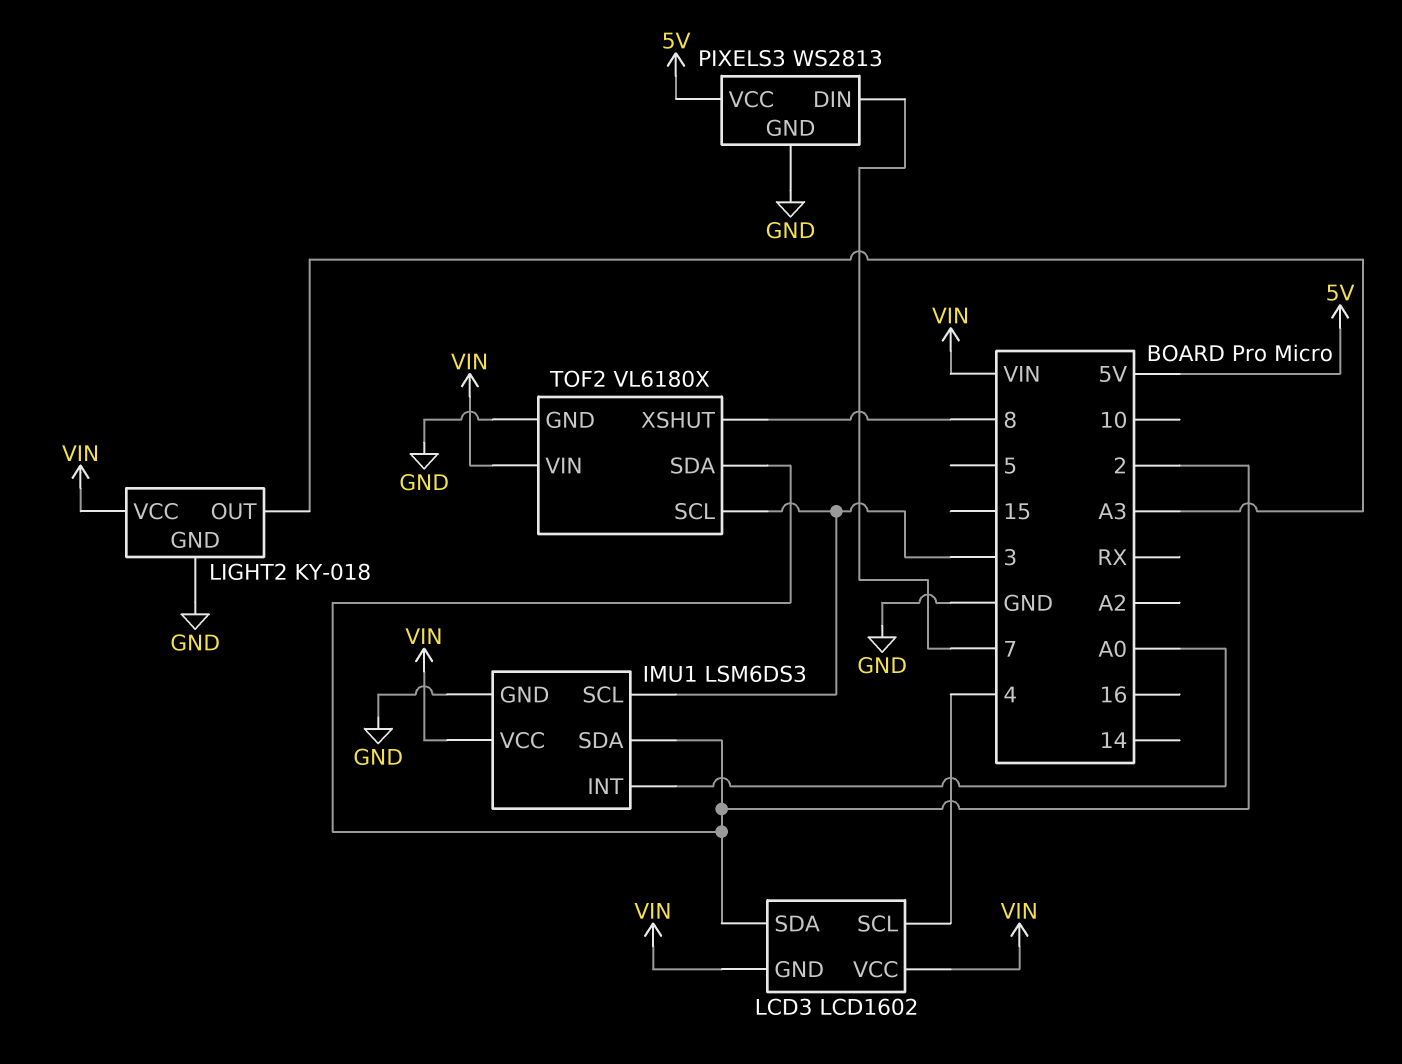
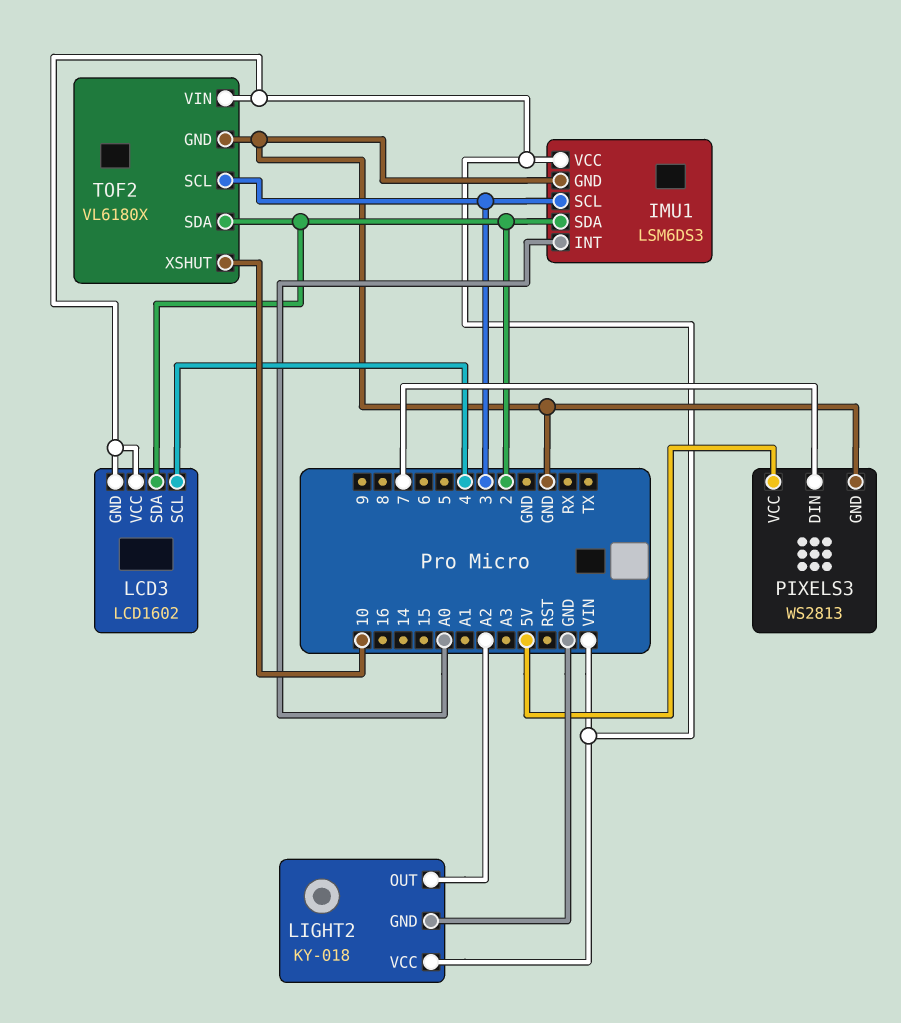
LIGHT2 pin OUT: A3 -> A2
TOF2 pin XSHUT: 8 -> 10

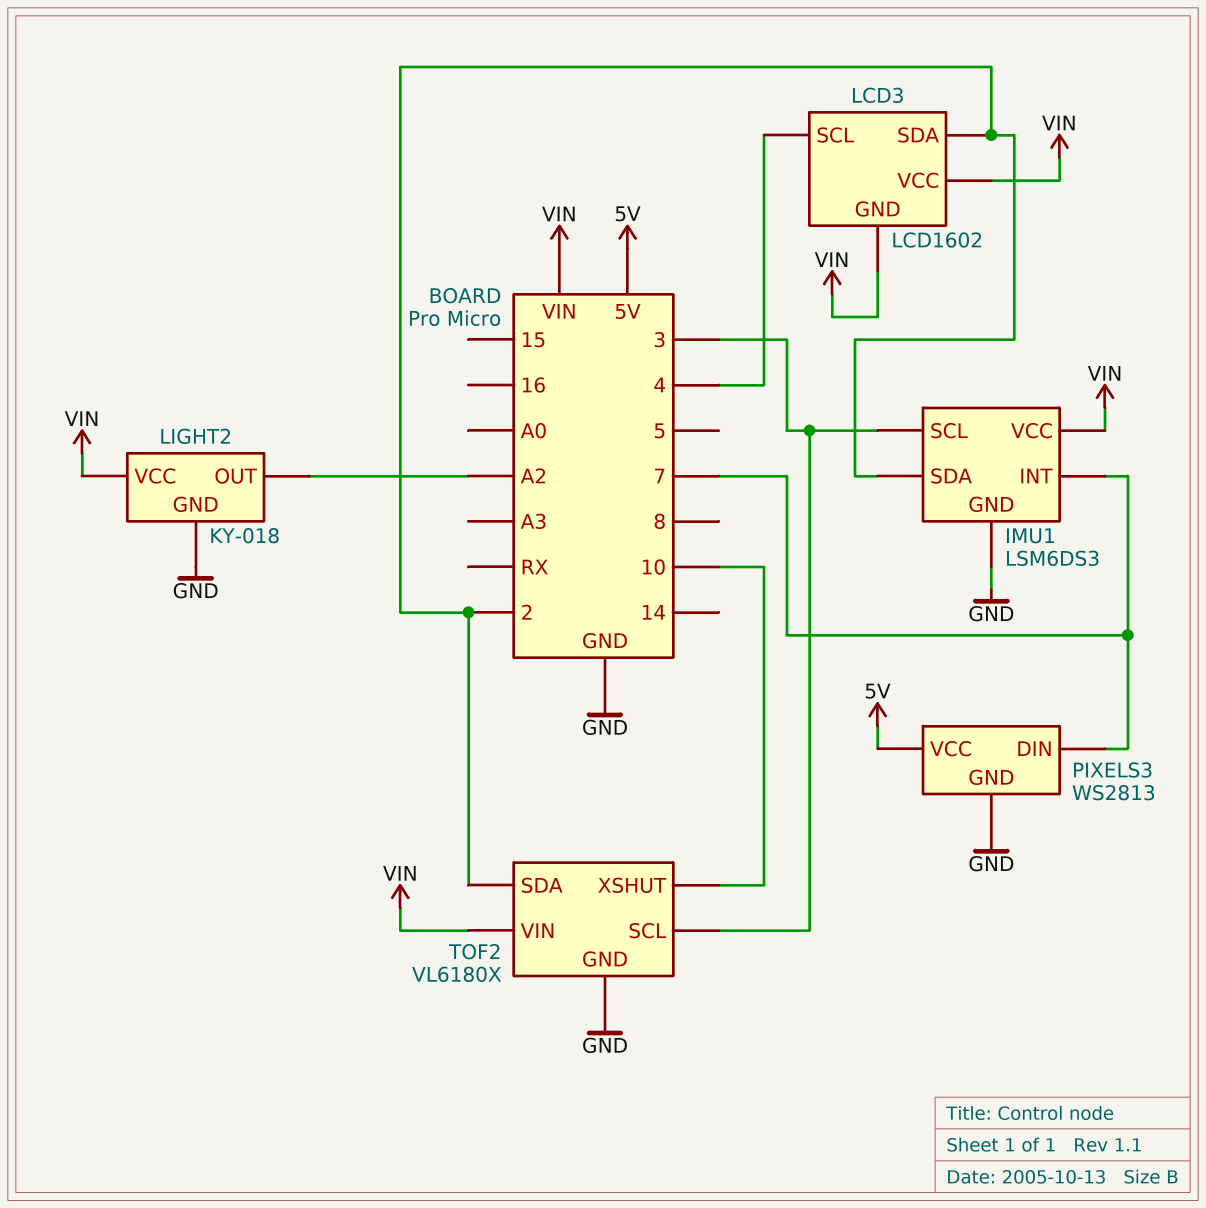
IMU1 pin INT: A0 -> 7

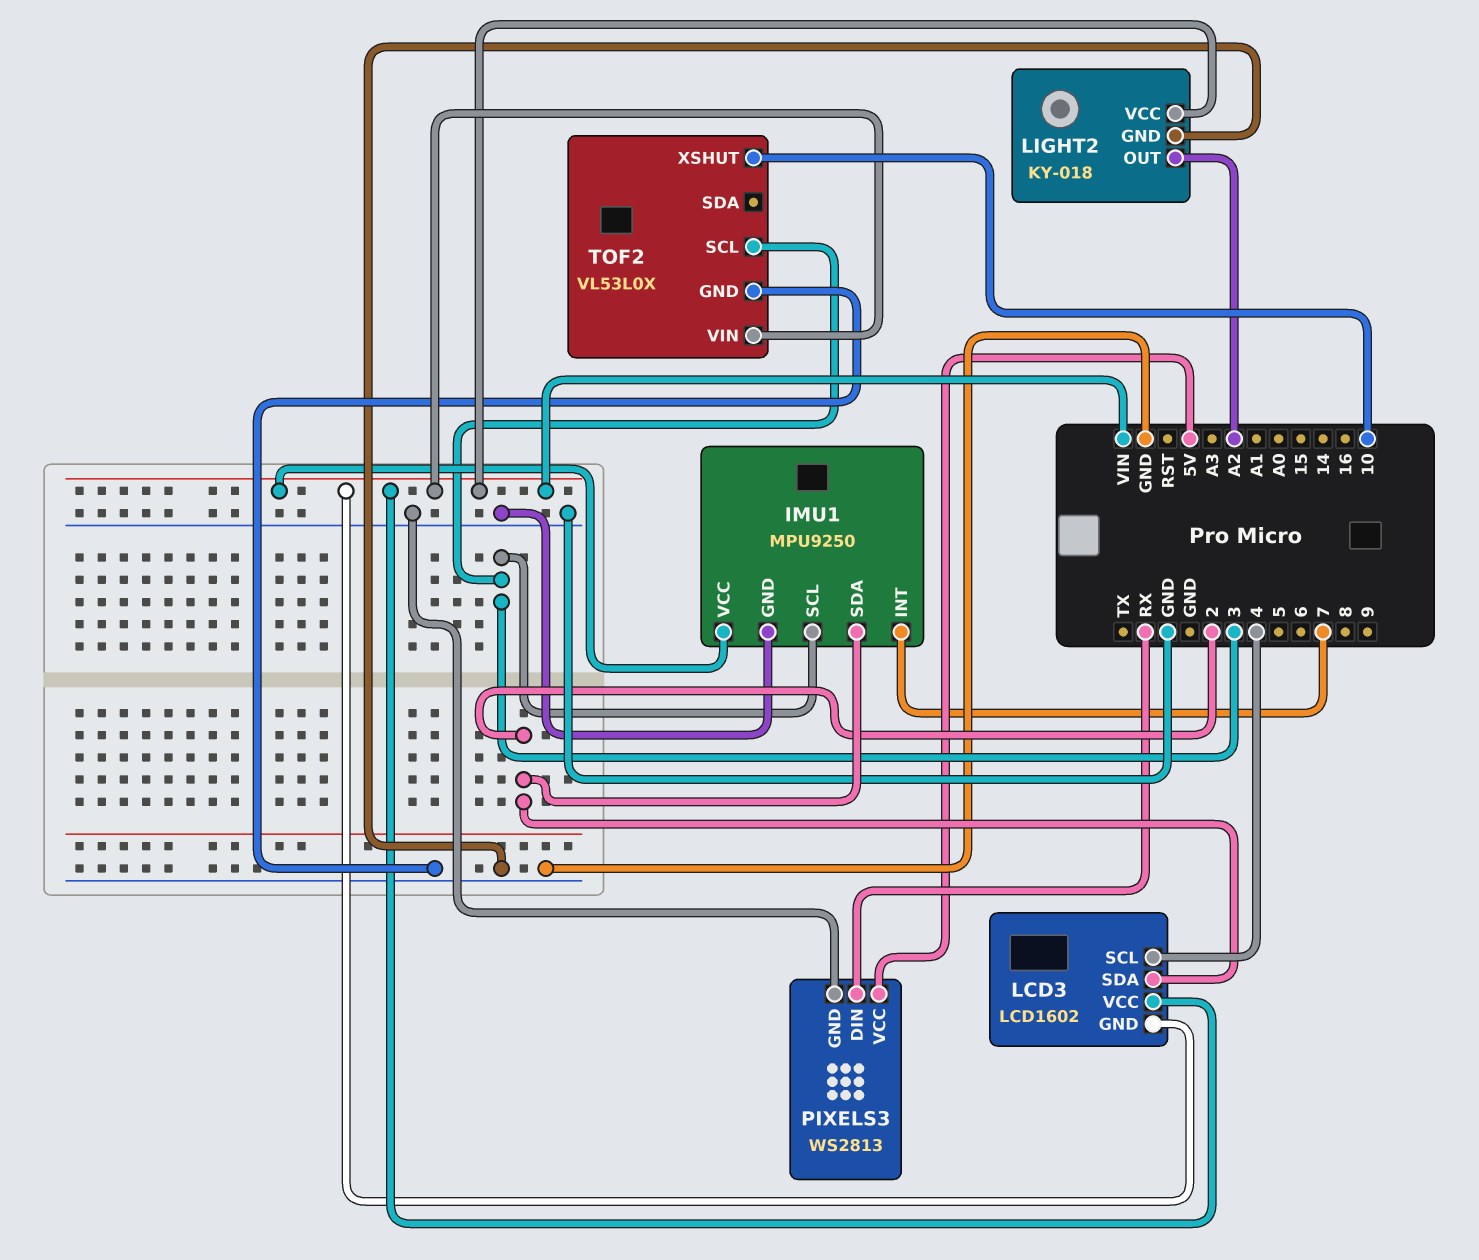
IMU1: LSM6DS3 -> MPU9250
PIXELS3 pin DIN: 7 -> RX
TOF2: VL6180X -> VL53L0X
TOF2 pin SDA: 2 -> none

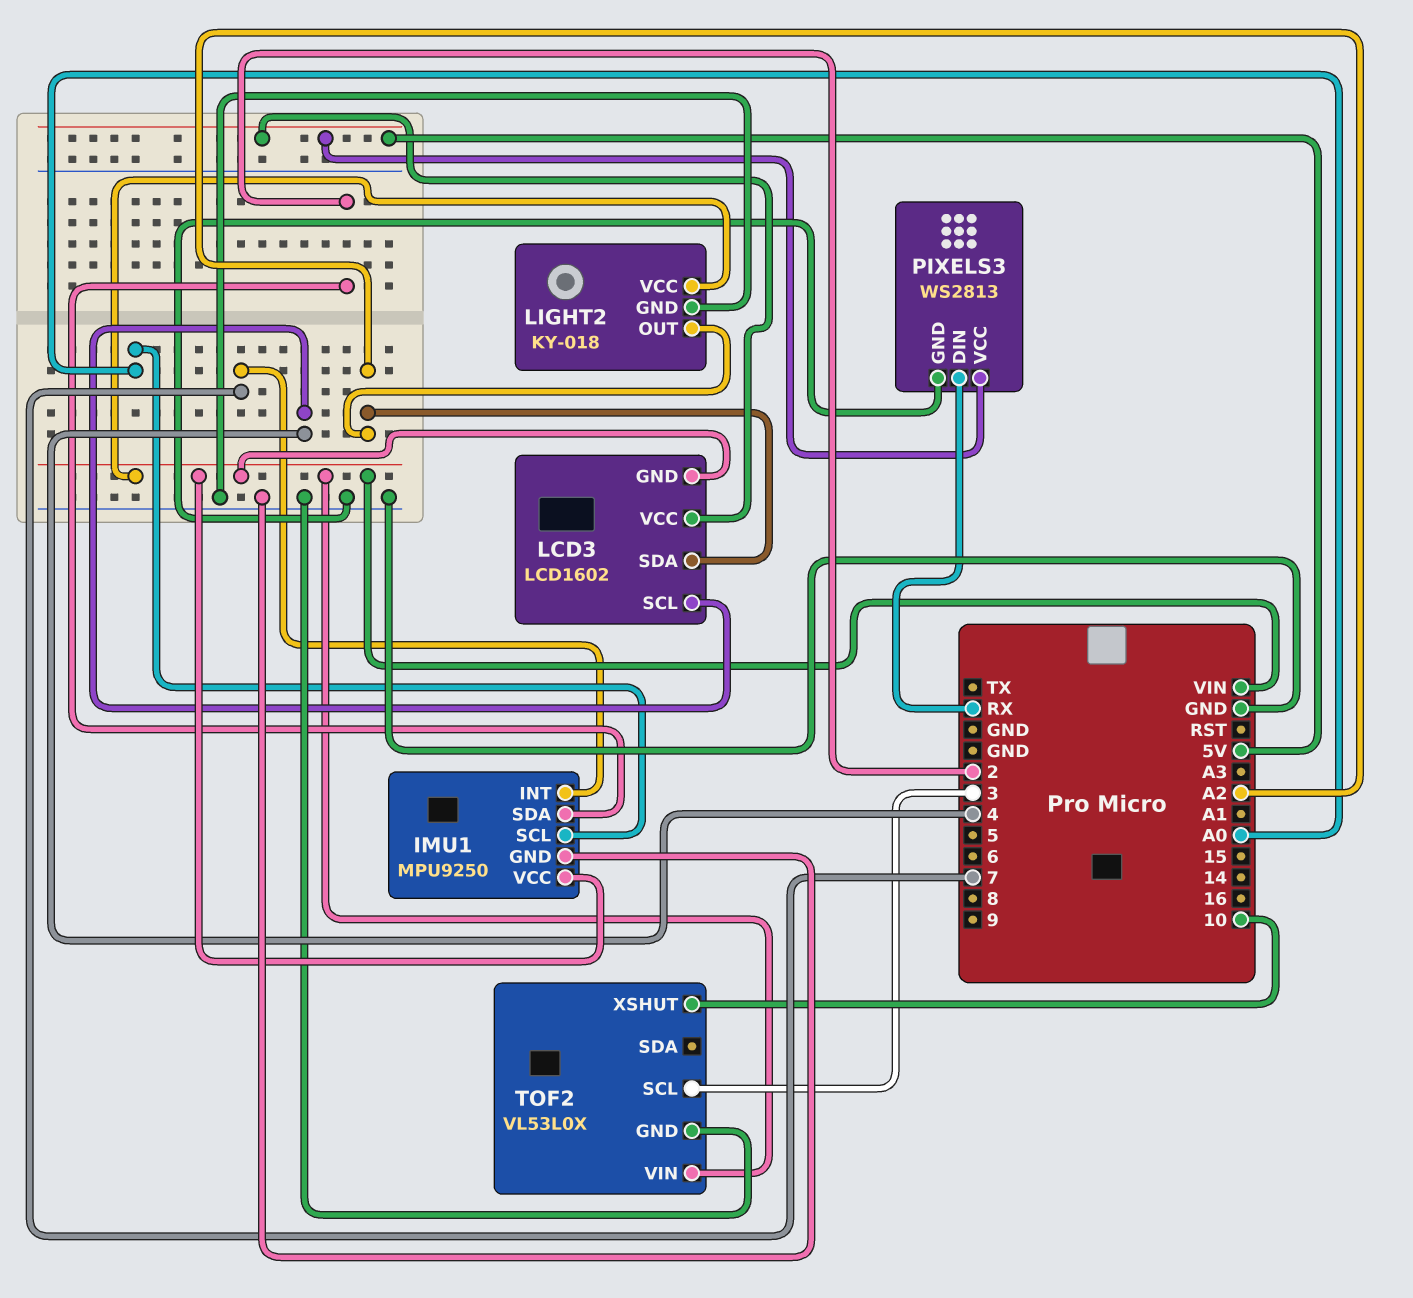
IMU1 pin SCL: 3 -> A0
LCD3 pin SDA: 2 -> A2
LCD3 pin VCC: VIN -> 5V

